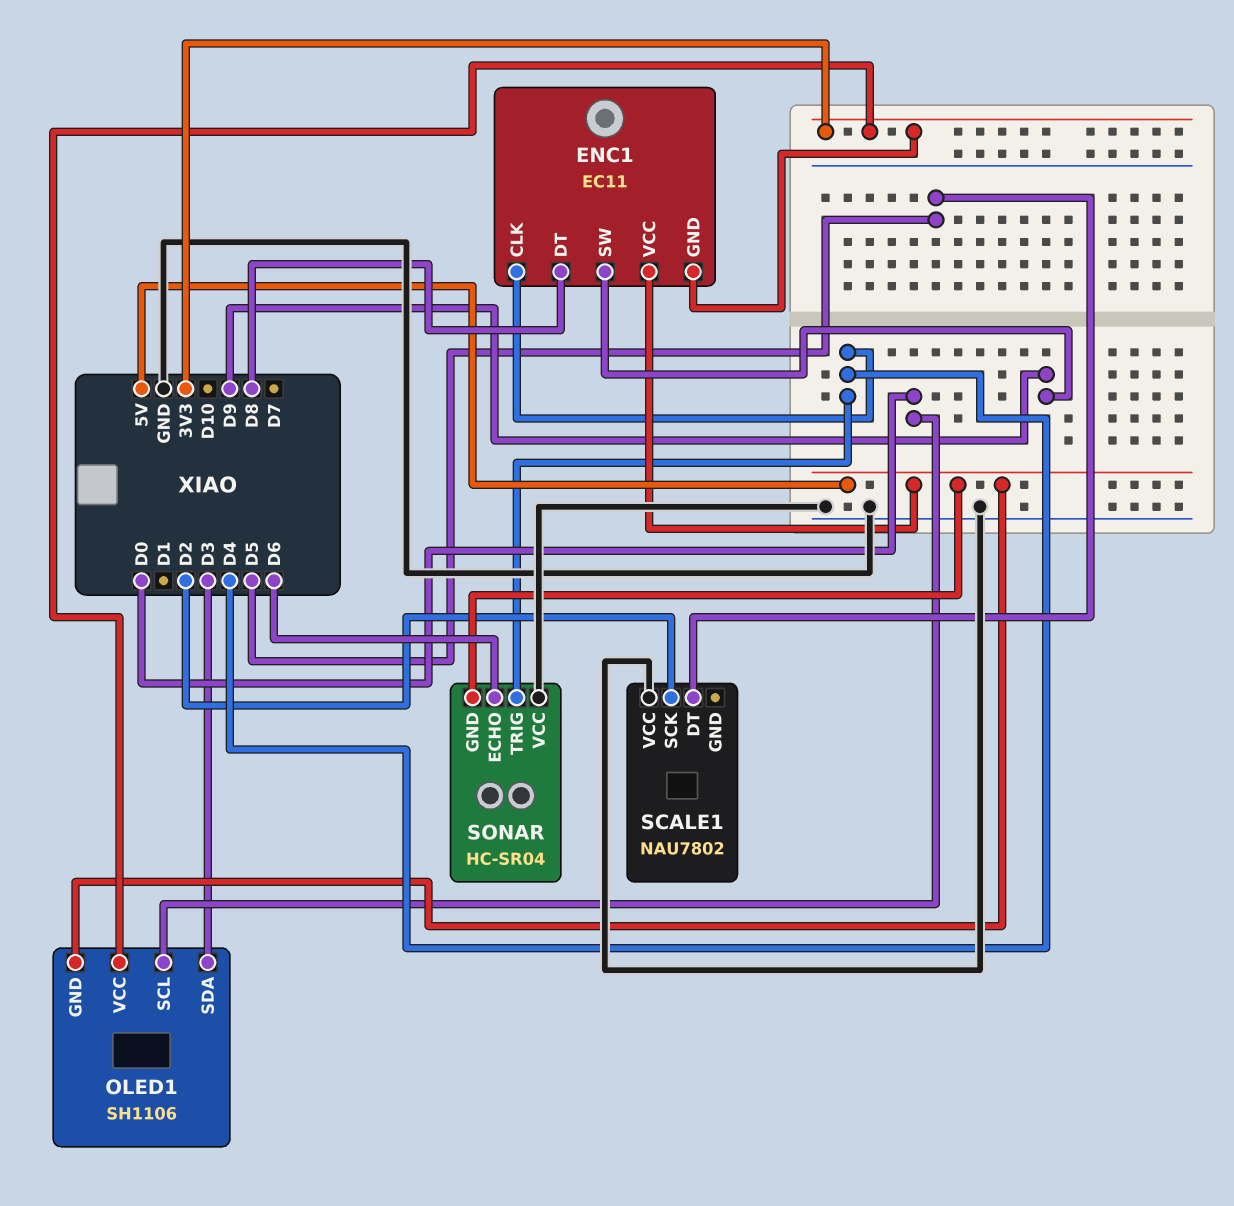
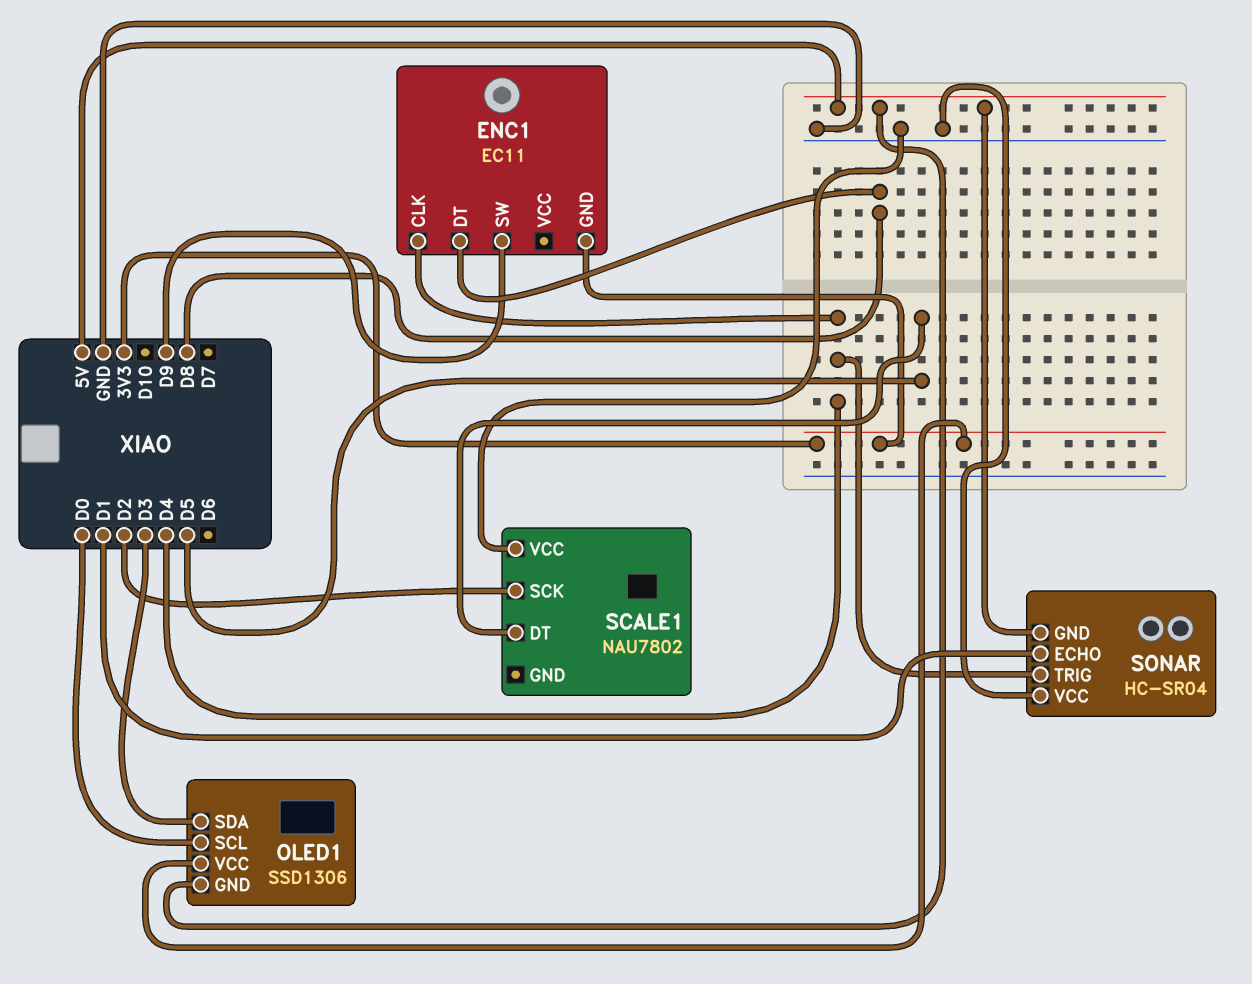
ENC1 pin VCC: 5V -> none
OLED1: SH1106 -> SSD1306
SONAR pin ECHO: D6 -> D1

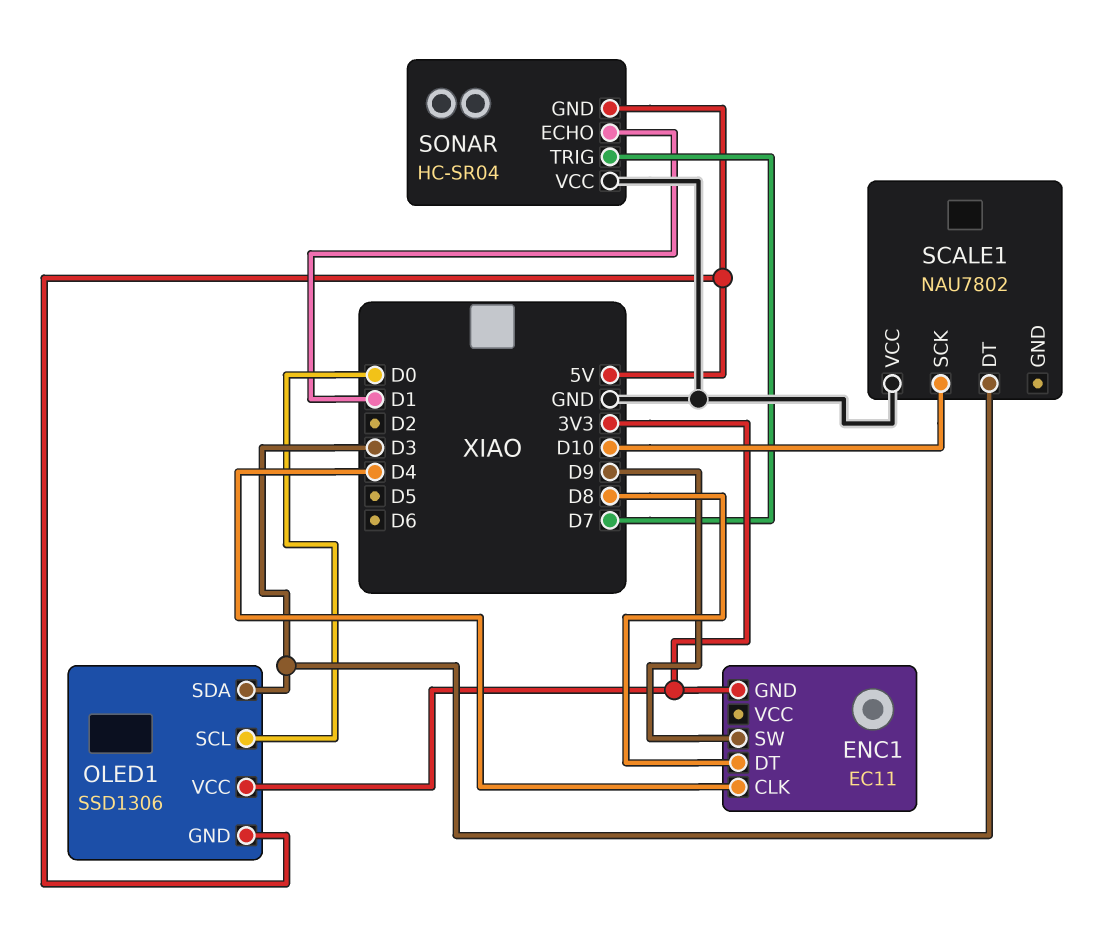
SCALE1 pin DT: D5 -> D3
SCALE1 pin SCK: D2 -> D10
SONAR pin TRIG: D4 -> D7

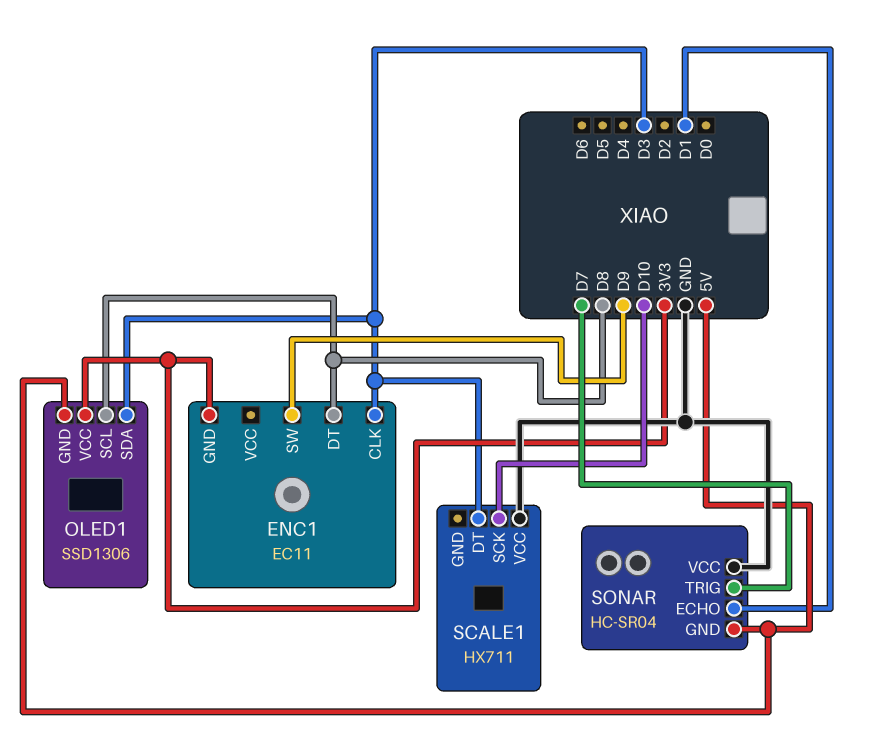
ENC1 pin CLK: D4 -> D3
OLED1 pin SCL: D0 -> D8
SCALE1: NAU7802 -> HX711

